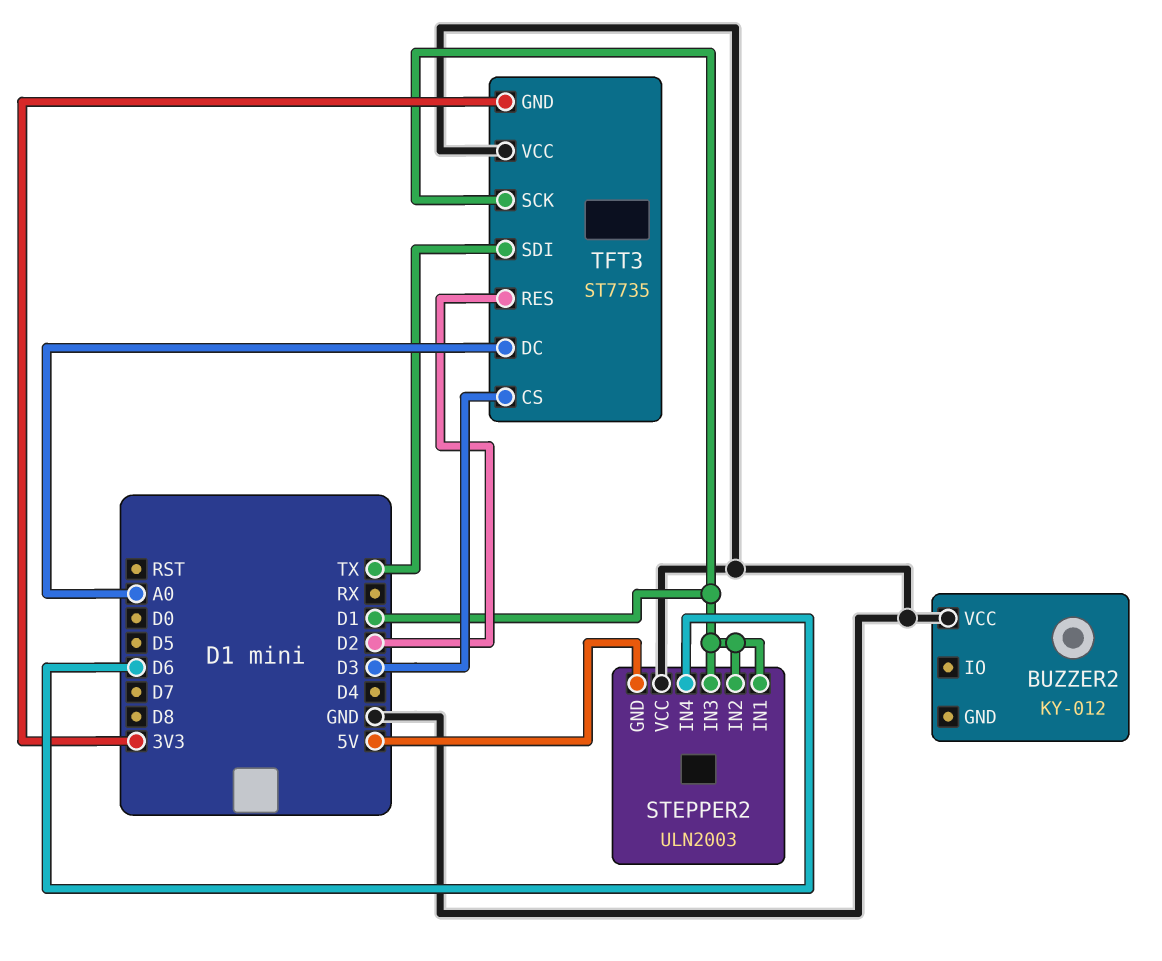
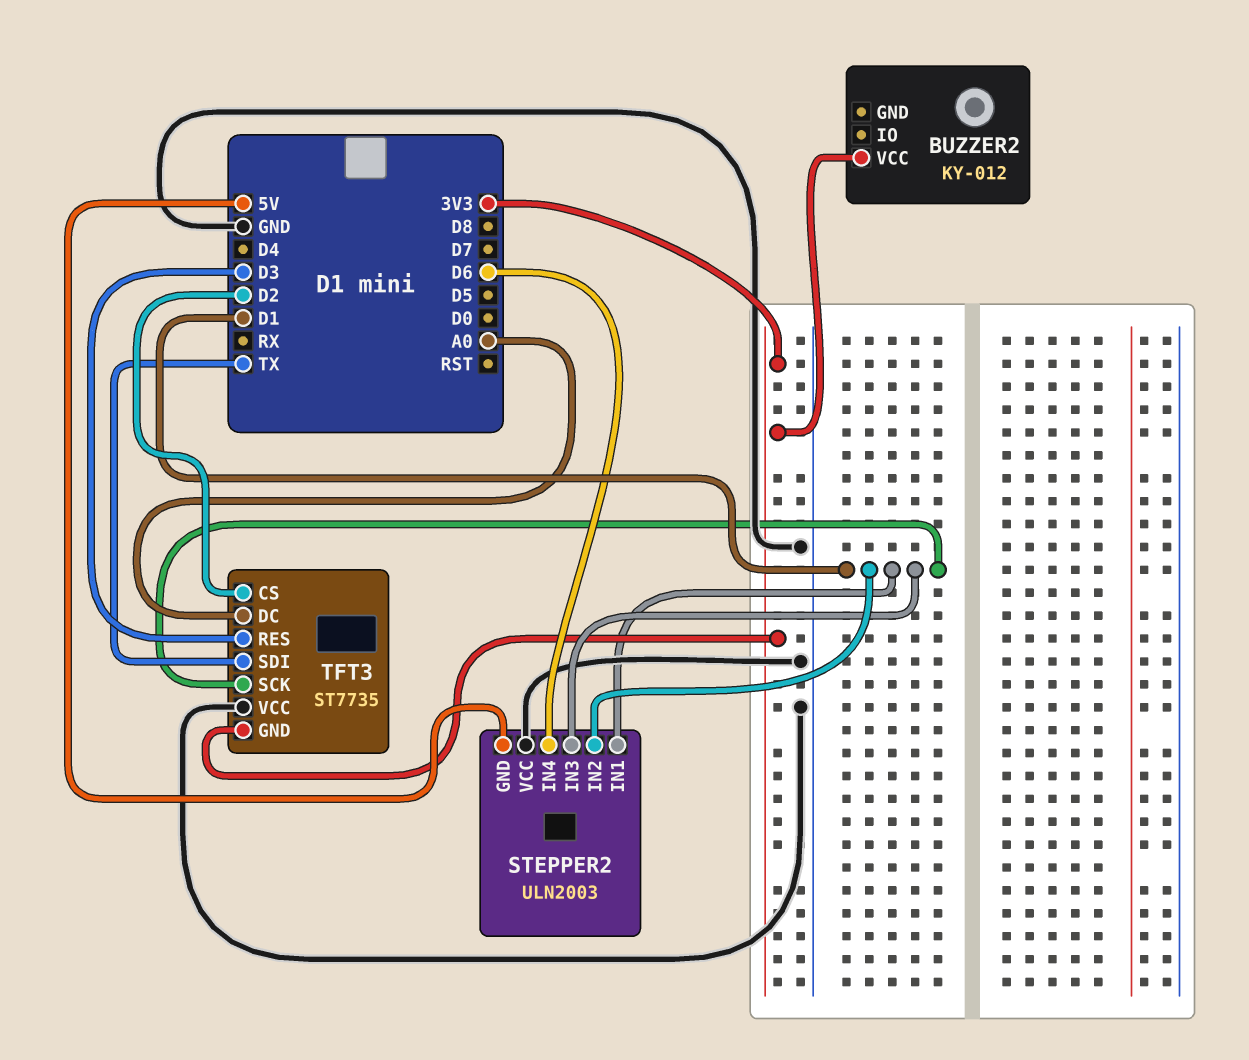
BUZZER2 pin VCC: GND -> 3V3
TFT3 pin CS: D3 -> D2
TFT3 pin RES: D2 -> D3

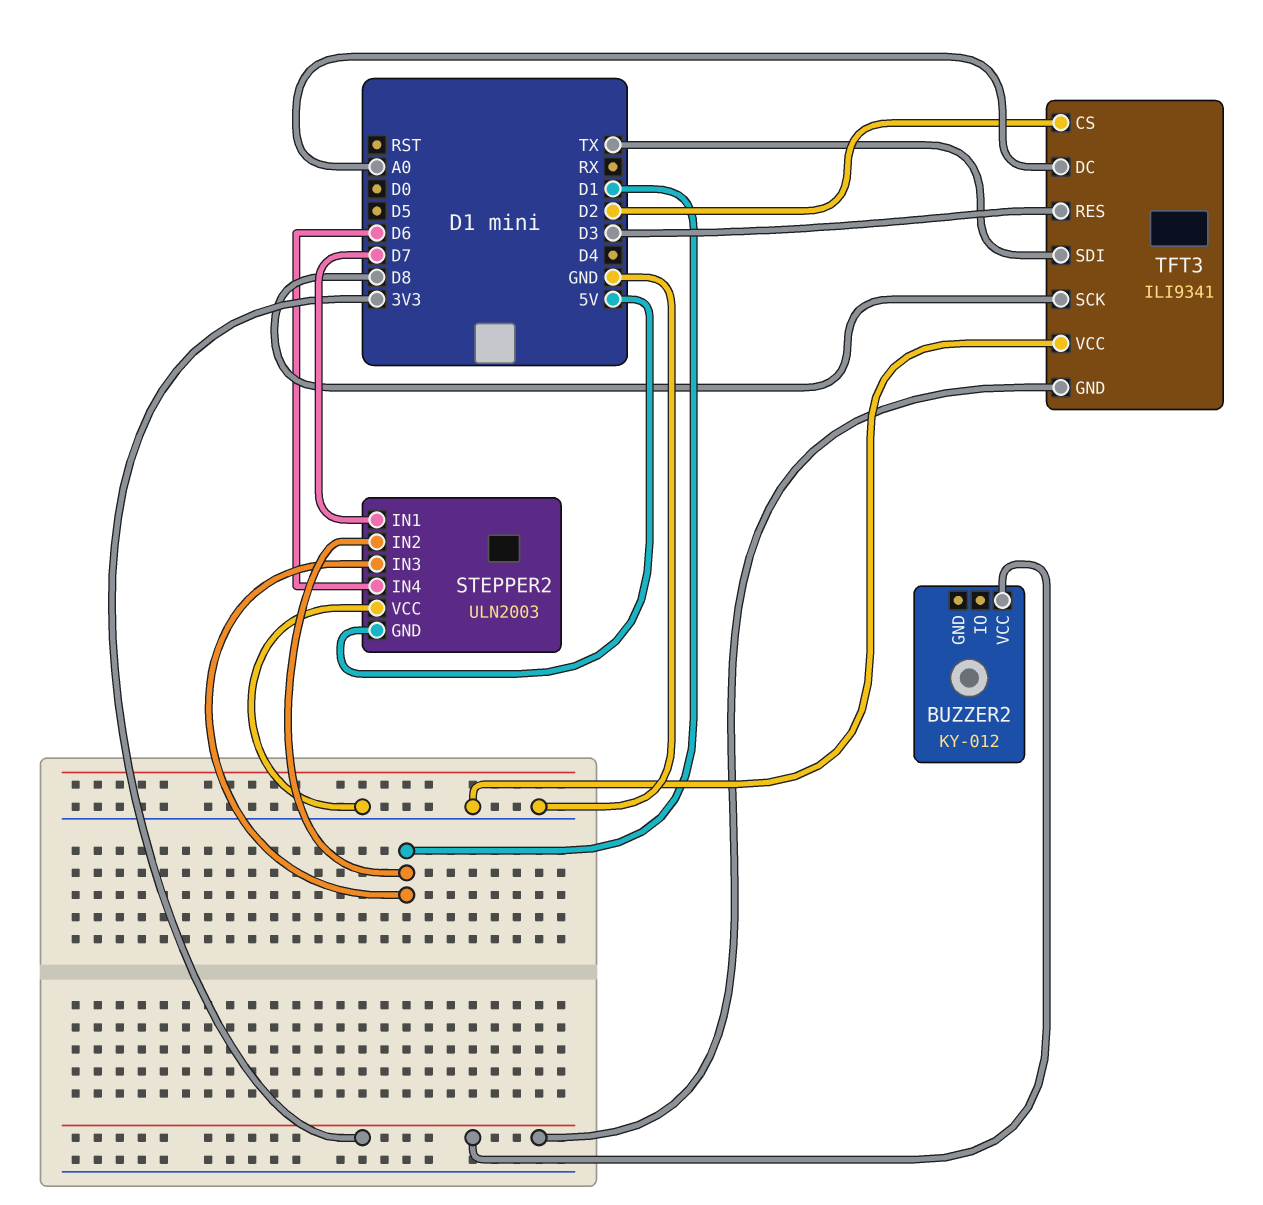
STEPPER2 pin IN1: D1 -> D7
TFT3: ST7735 -> ILI9341
TFT3 pin SCK: D1 -> D8

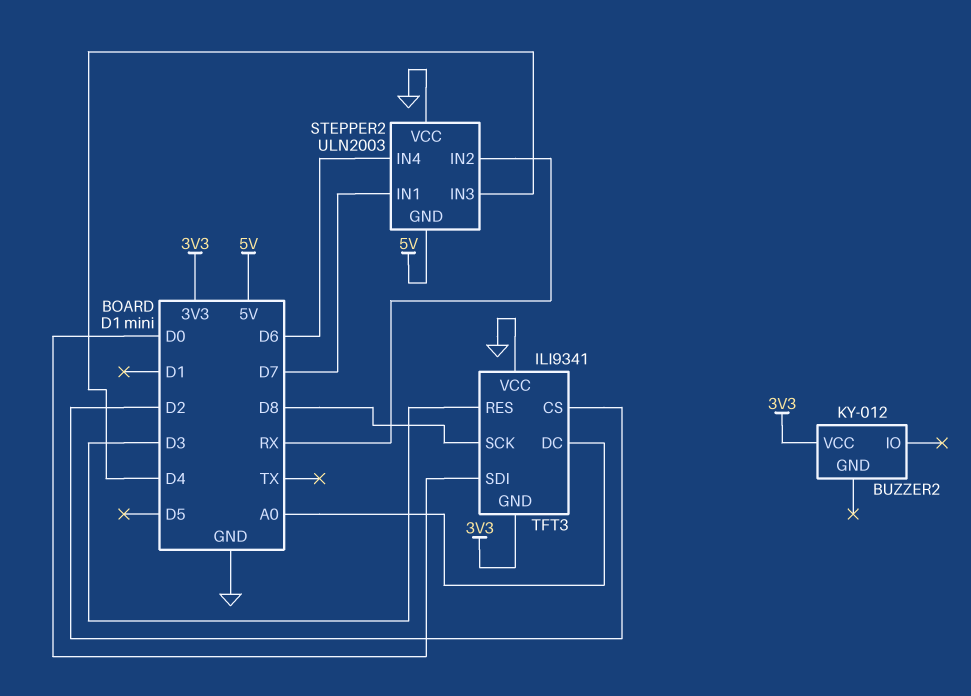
STEPPER2 pin IN2: D1 -> RX
STEPPER2 pin IN3: D1 -> D4
TFT3 pin SDI: TX -> D0

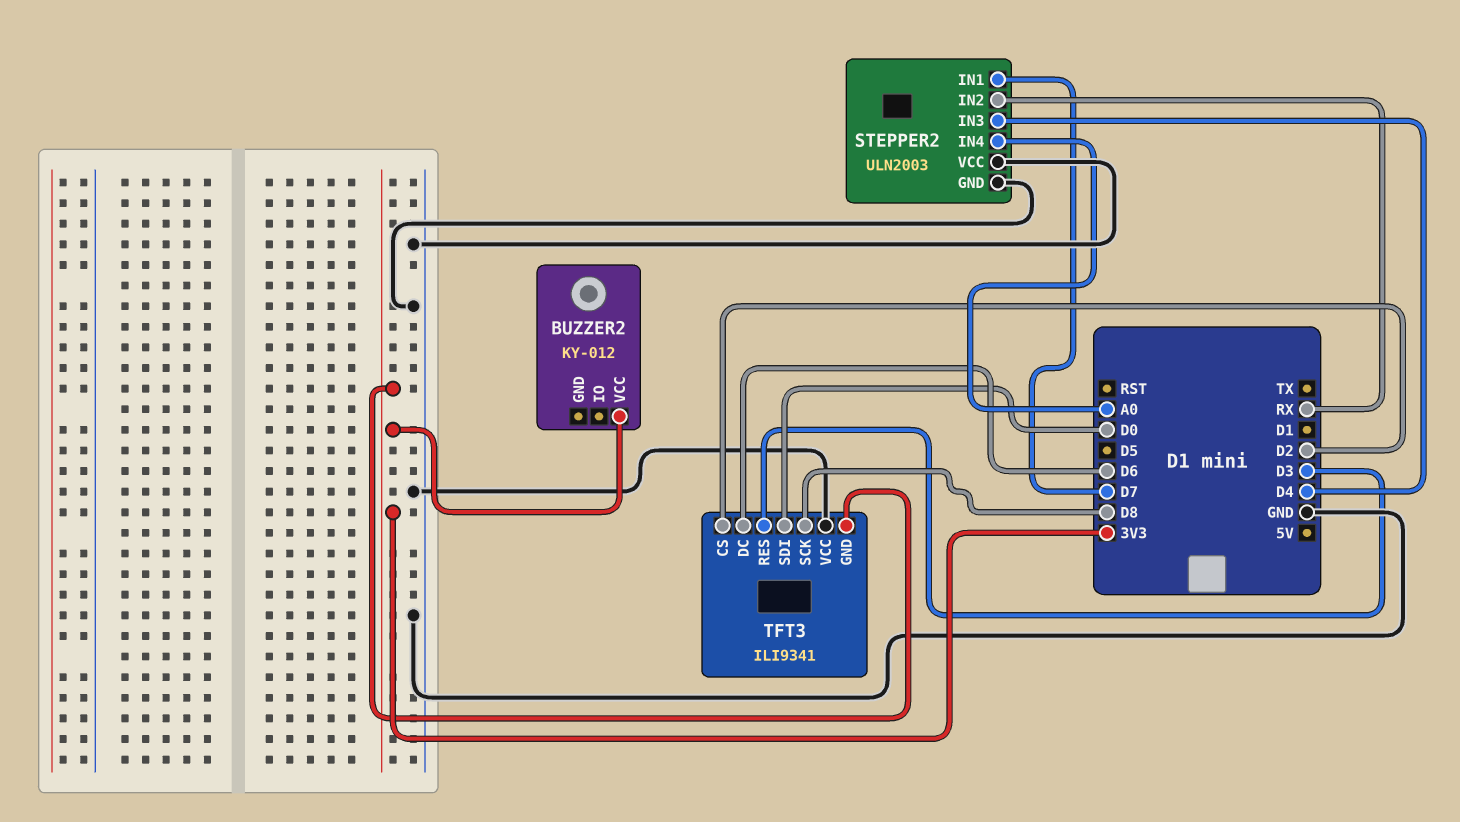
STEPPER2 pin GND: 5V -> GND
STEPPER2 pin IN4: D6 -> A0
TFT3 pin DC: A0 -> D6

